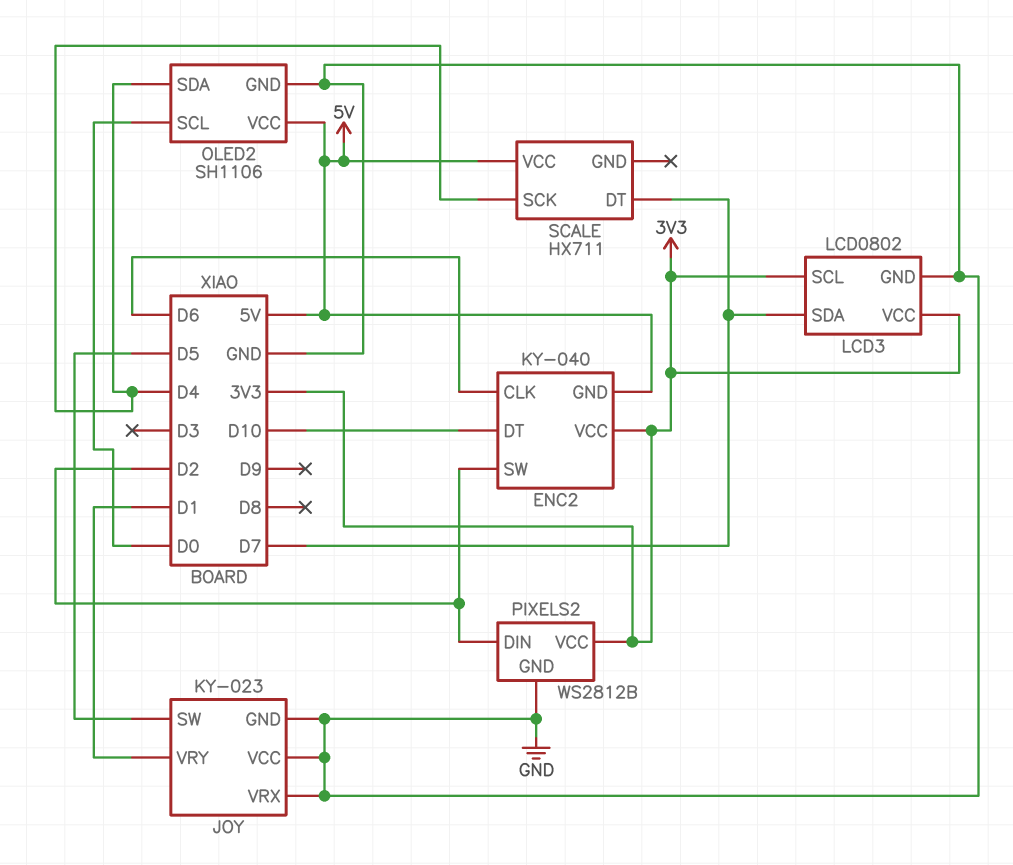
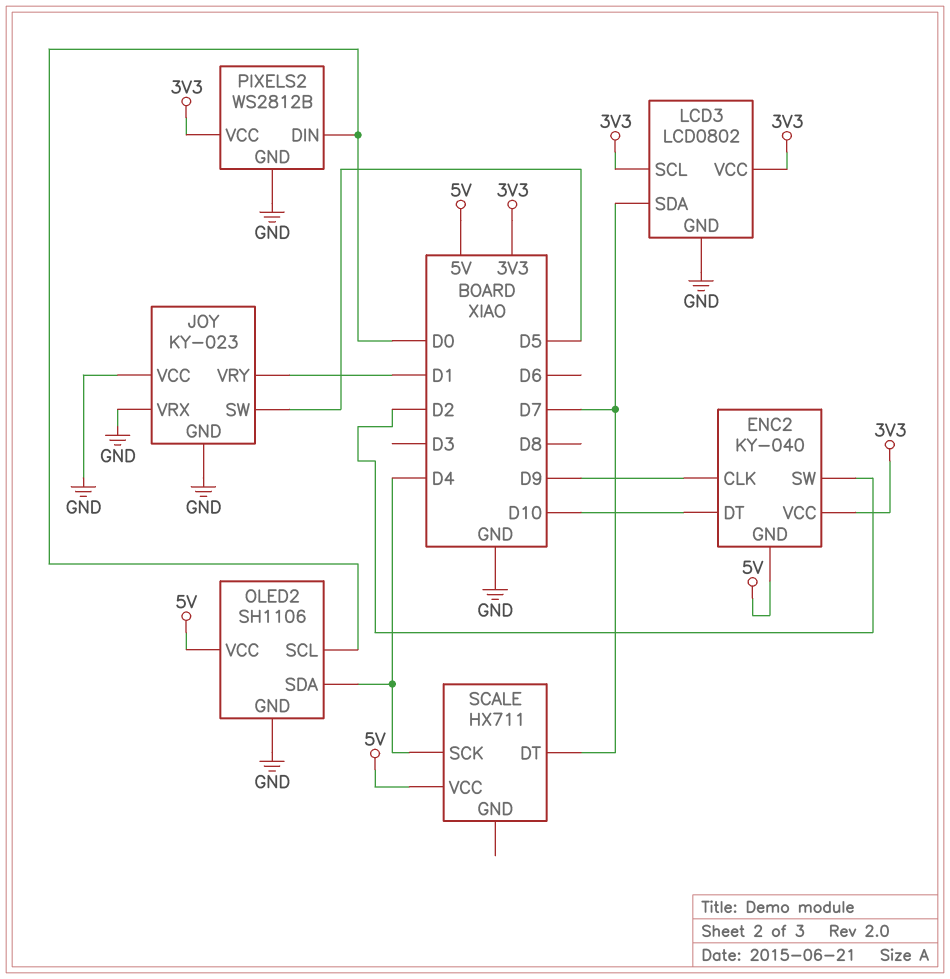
ENC2 pin CLK: D6 -> D9
PIXELS2 pin DIN: D2 -> D0

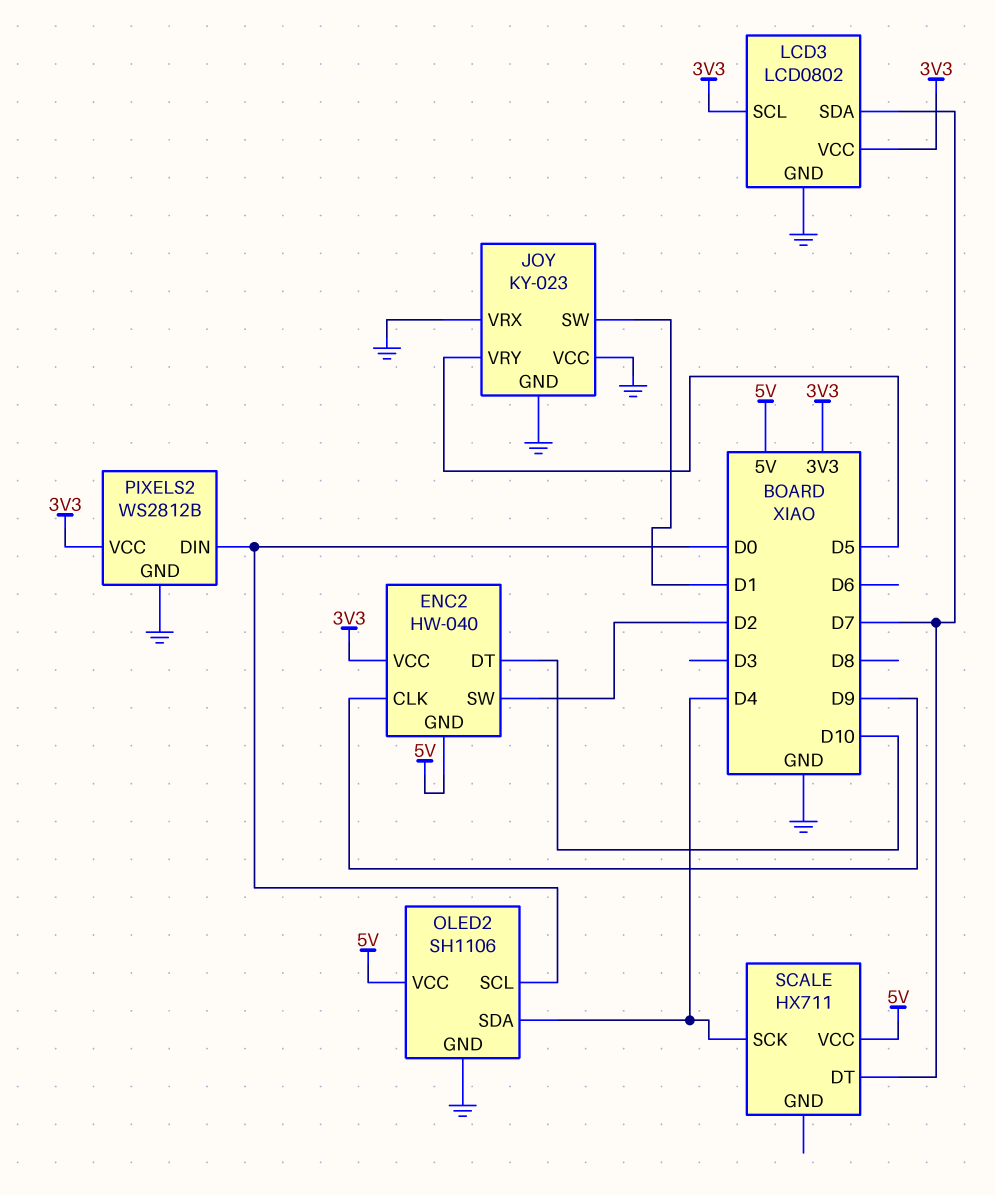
ENC2: KY-040 -> HW-040
JOY pin SW: D5 -> D1
JOY pin VRY: D1 -> D5

